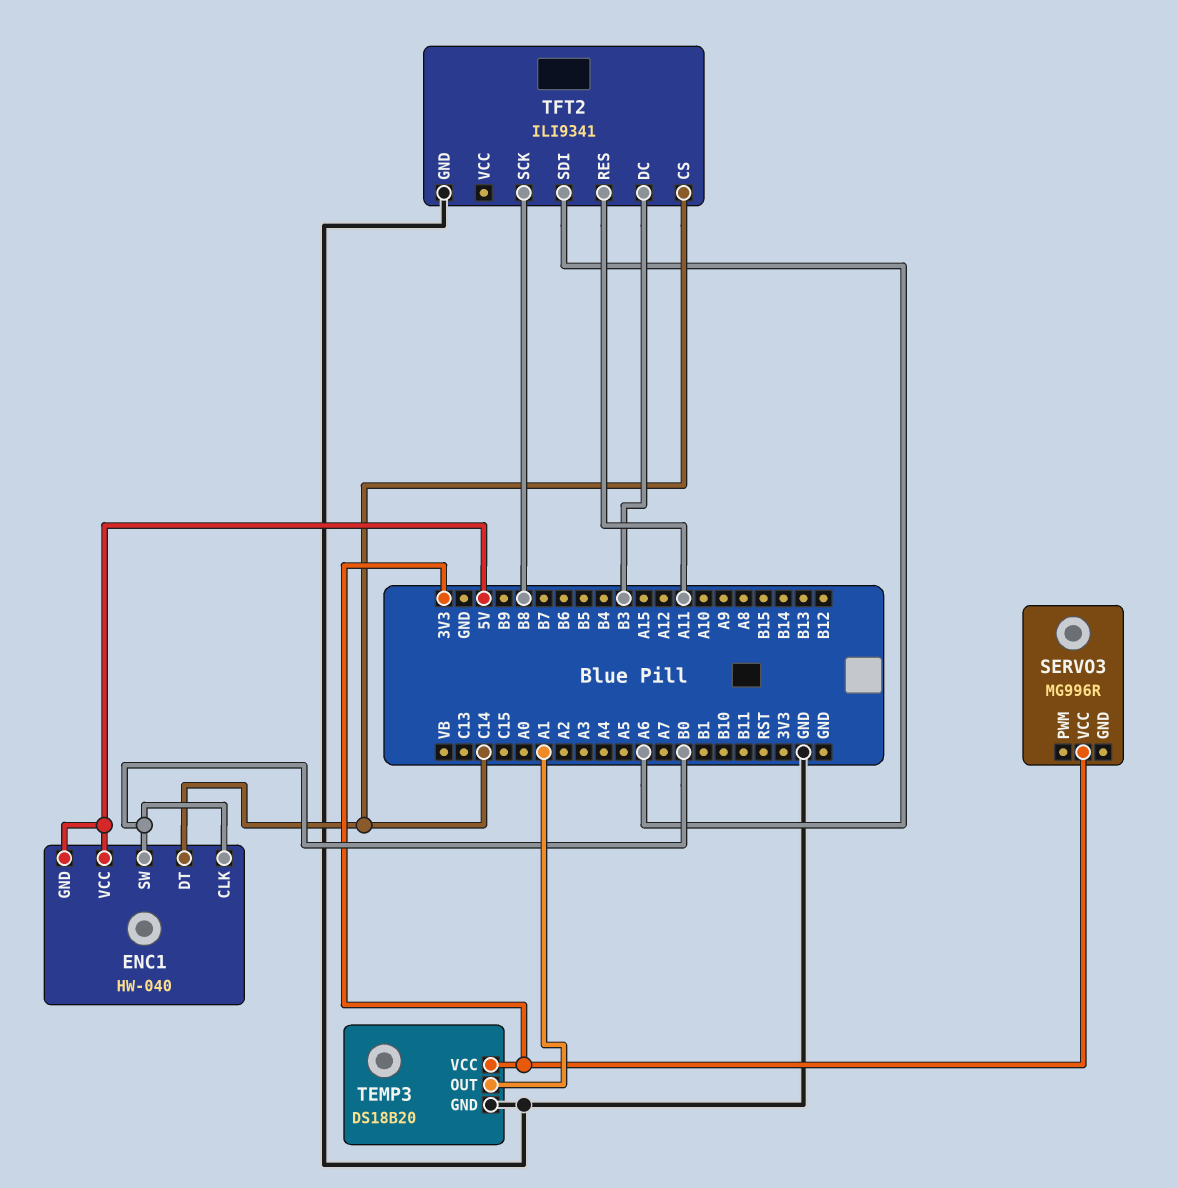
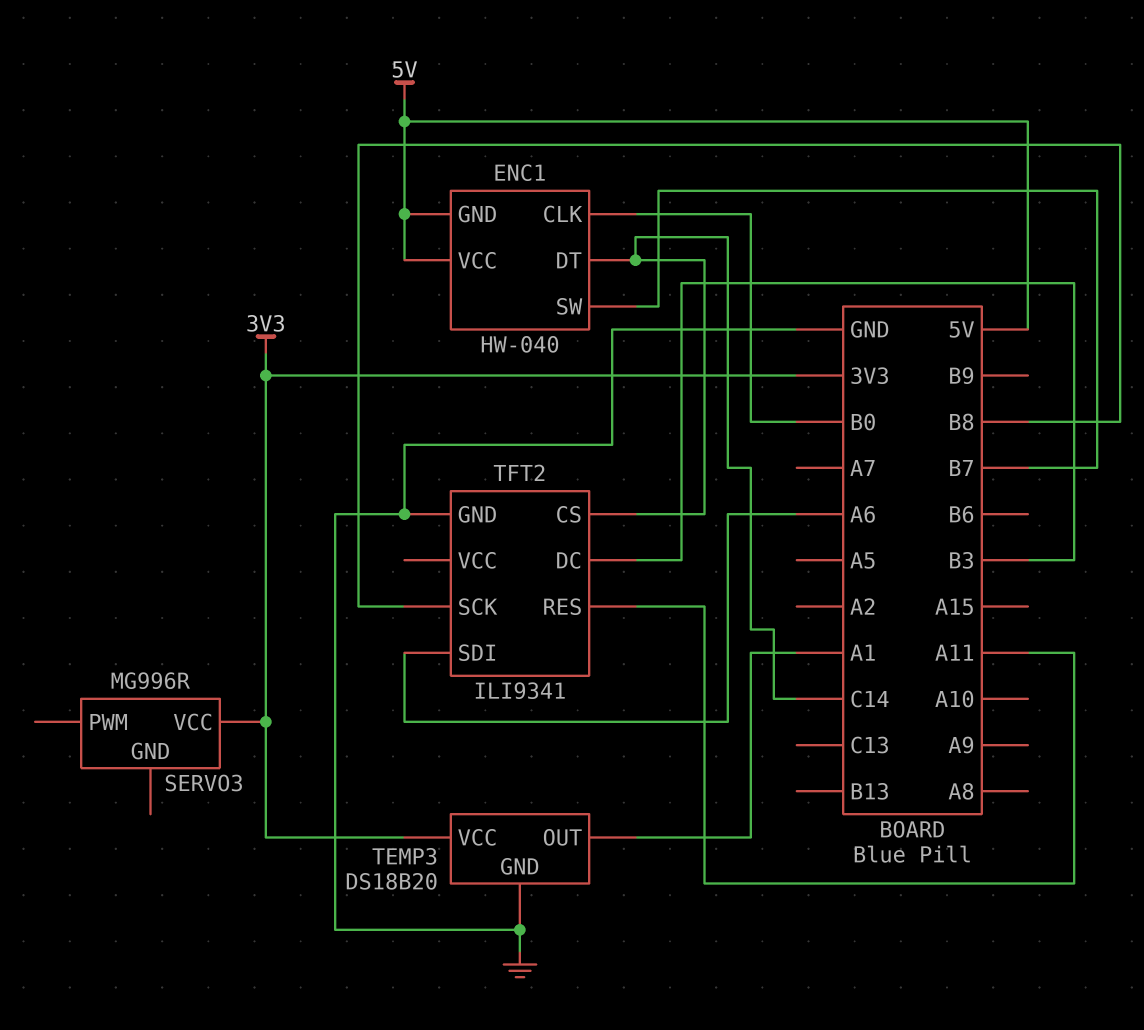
ENC1 pin SW: B0 -> B7

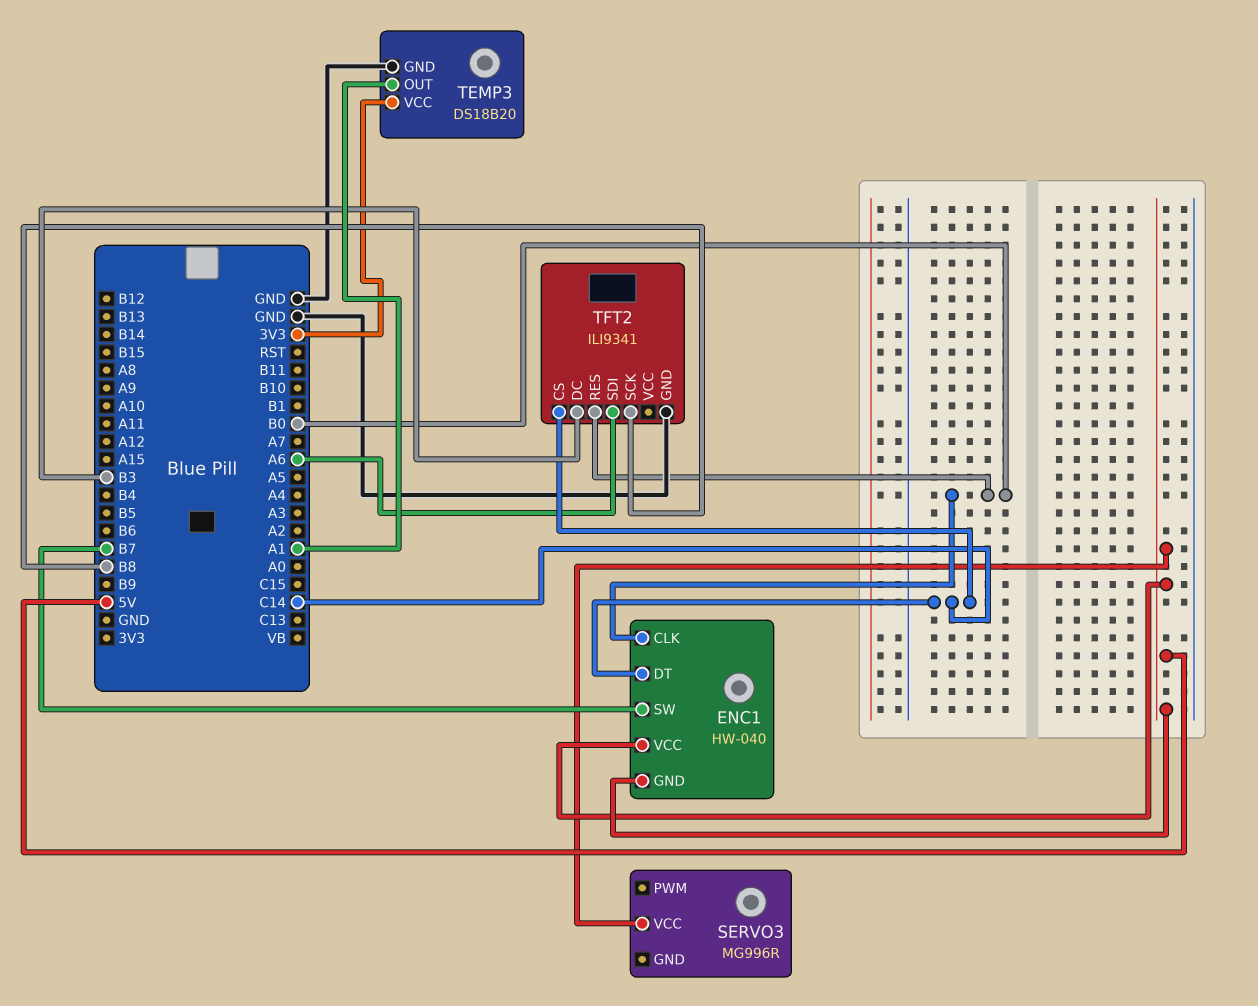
SERVO3 pin VCC: 3V3 -> 5V
TFT2 pin RES: A11 -> B0

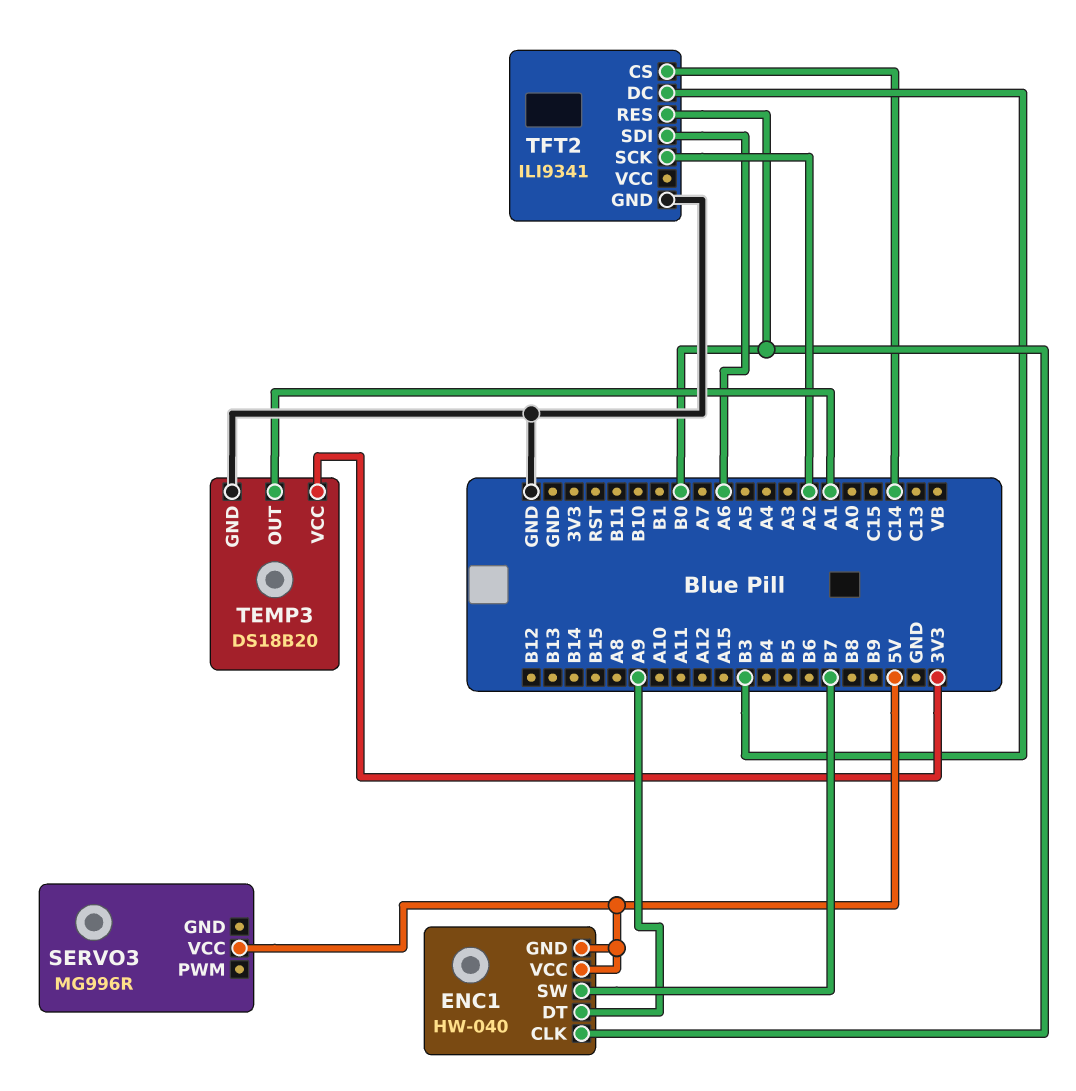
ENC1 pin DT: C14 -> A9
TFT2 pin SCK: B8 -> A2

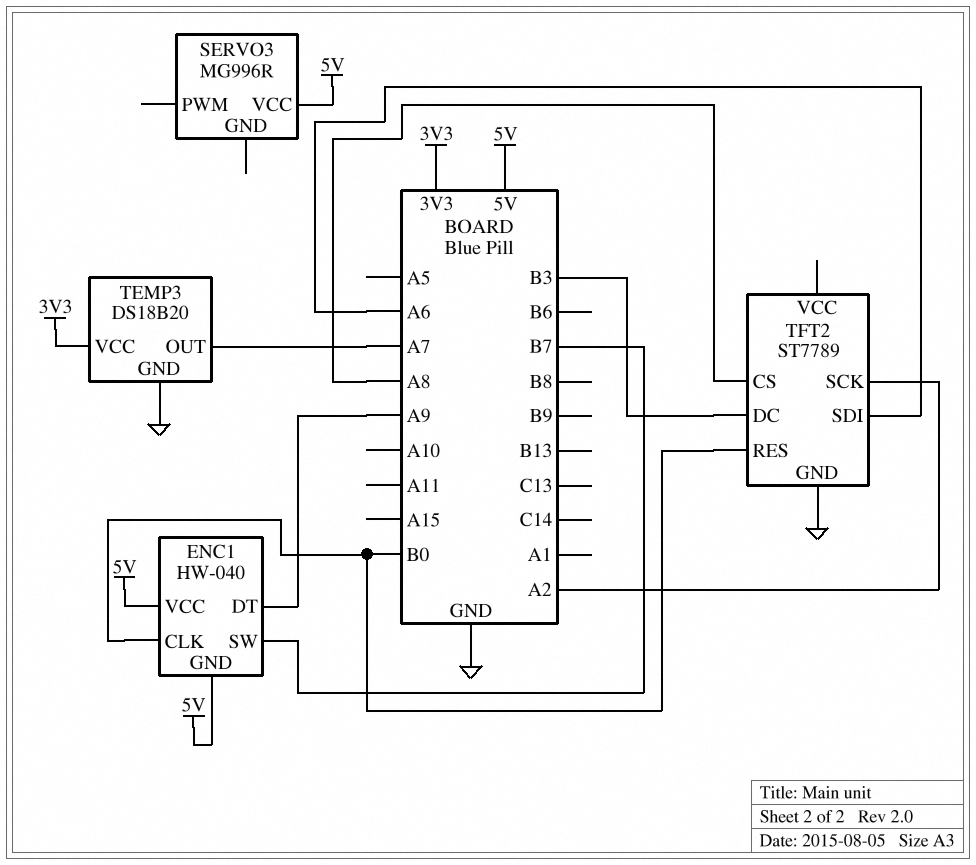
TEMP3 pin OUT: A1 -> A7
TFT2: ILI9341 -> ST7789
TFT2 pin CS: C14 -> A8

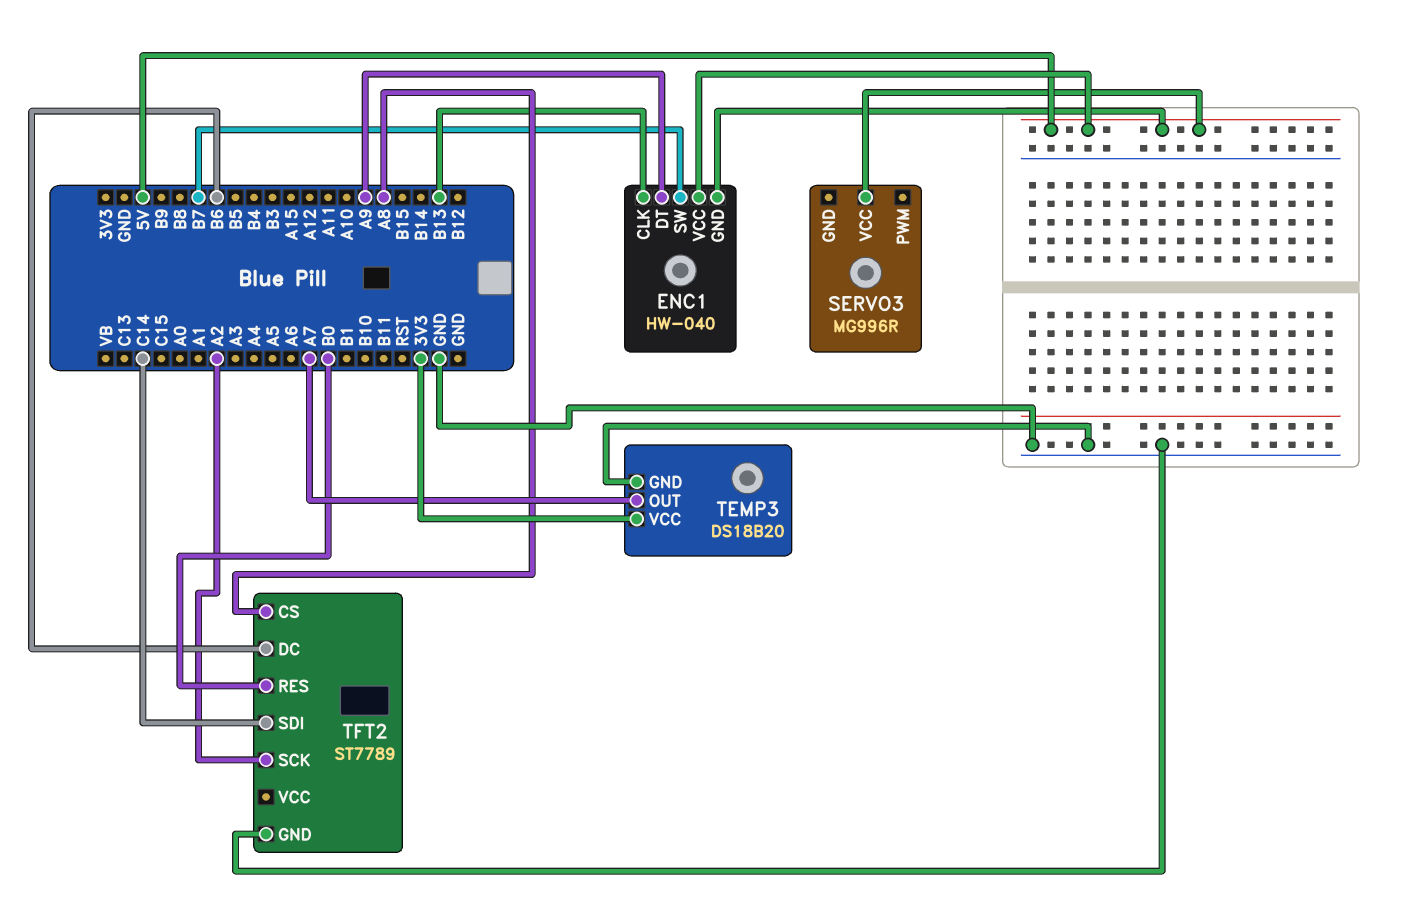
ENC1 pin CLK: B0 -> B13
TFT2 pin DC: B3 -> B6
TFT2 pin SDI: A6 -> C14

